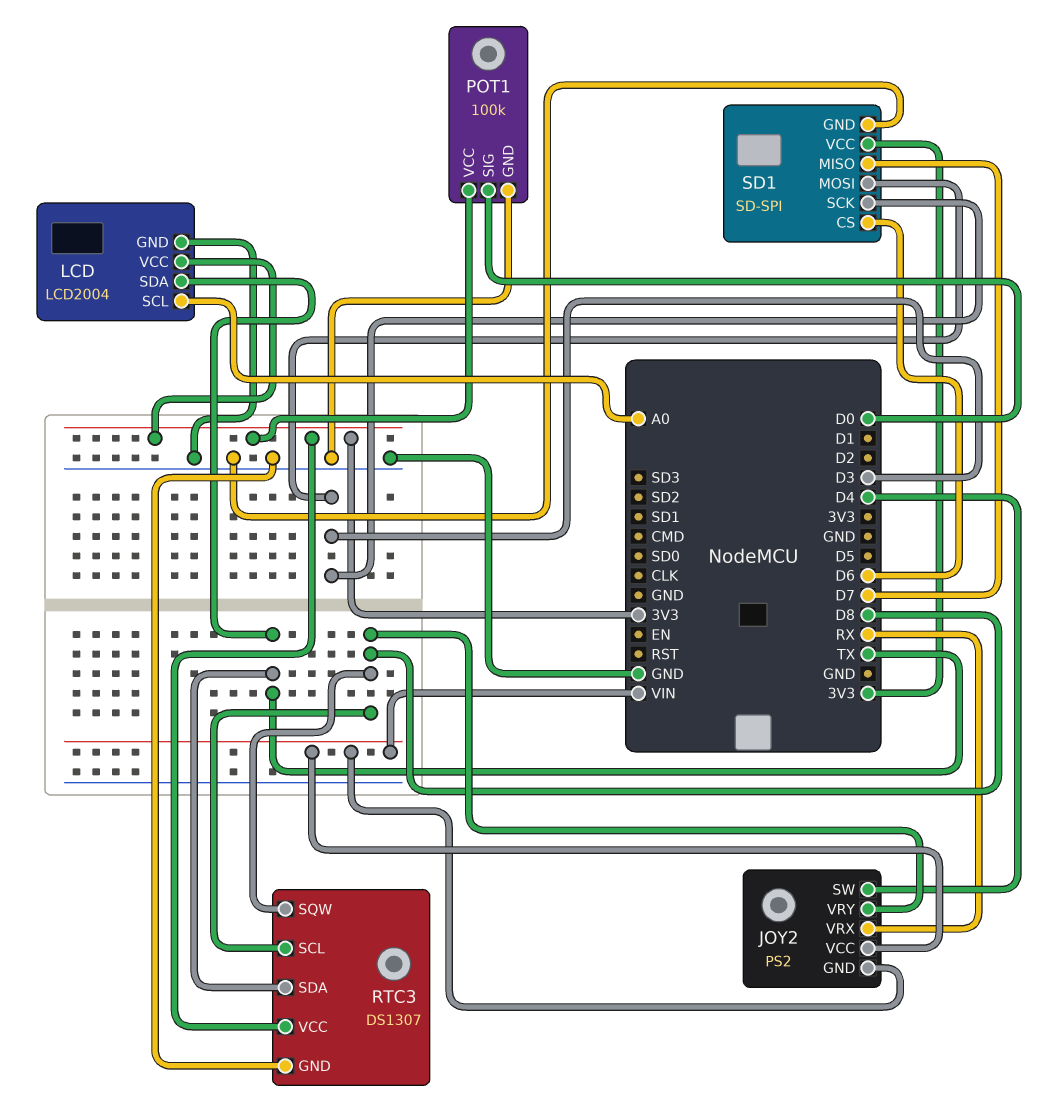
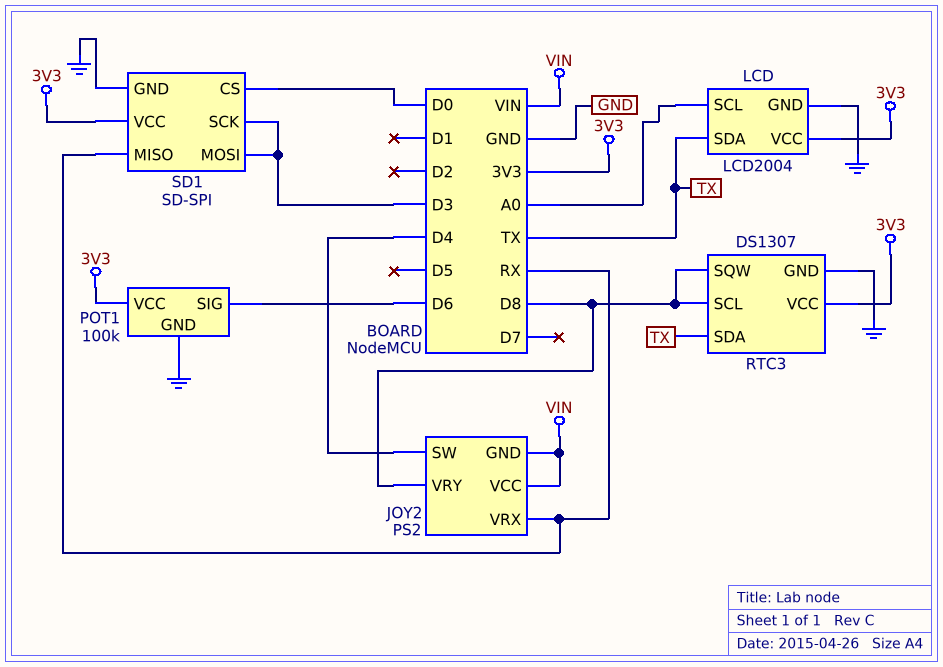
POT1 pin SIG: D0 -> D6
SD1 pin CS: D6 -> D0
SD1 pin MISO: D7 -> RX

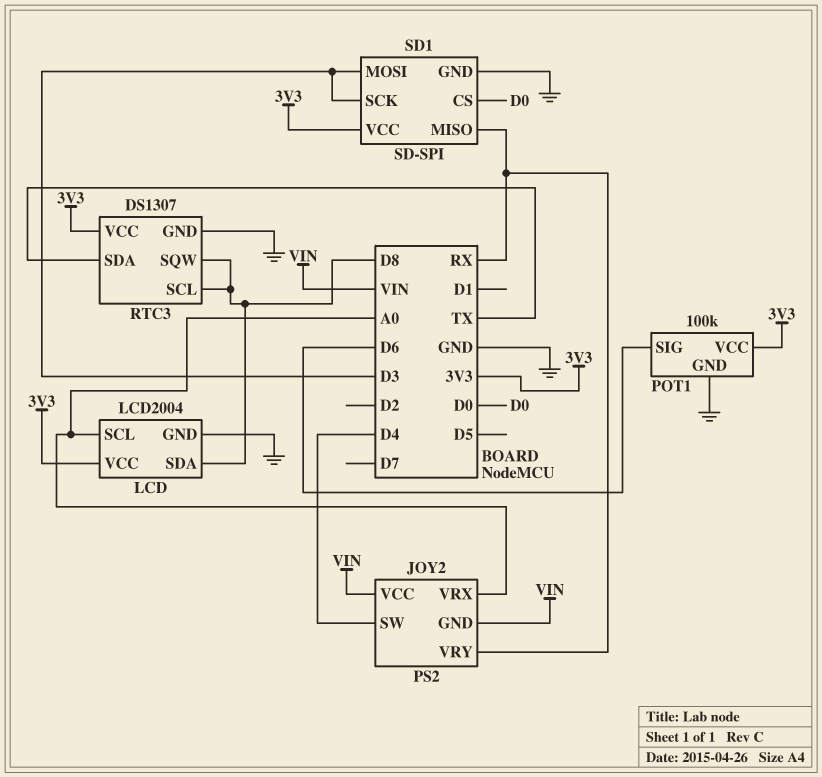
JOY2 pin VRX: RX -> A0
JOY2 pin VRY: D8 -> RX
LCD pin SDA: TX -> D8

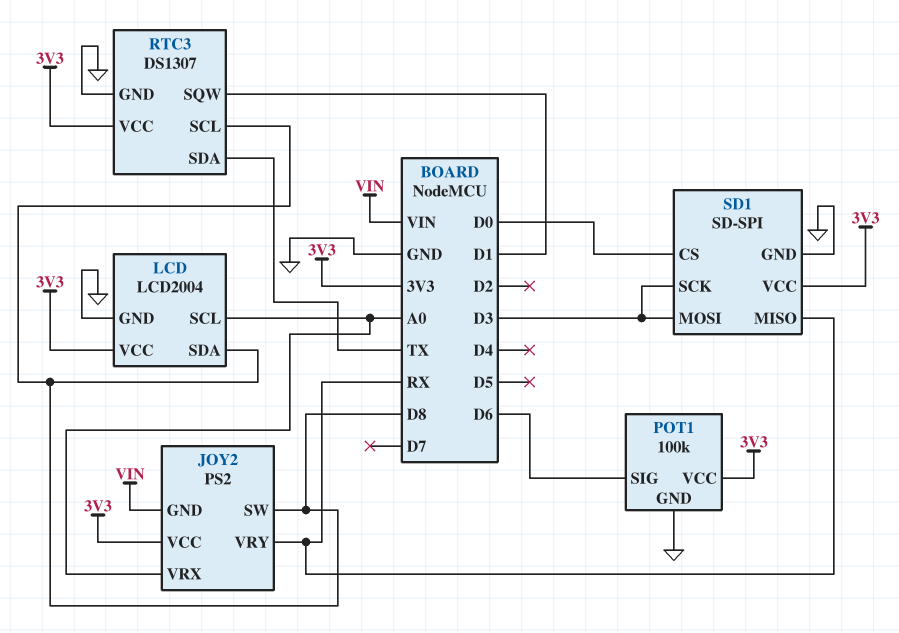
JOY2 pin SW: D4 -> D8
JOY2 pin VCC: VIN -> 3V3
RTC3 pin SQW: D8 -> D1

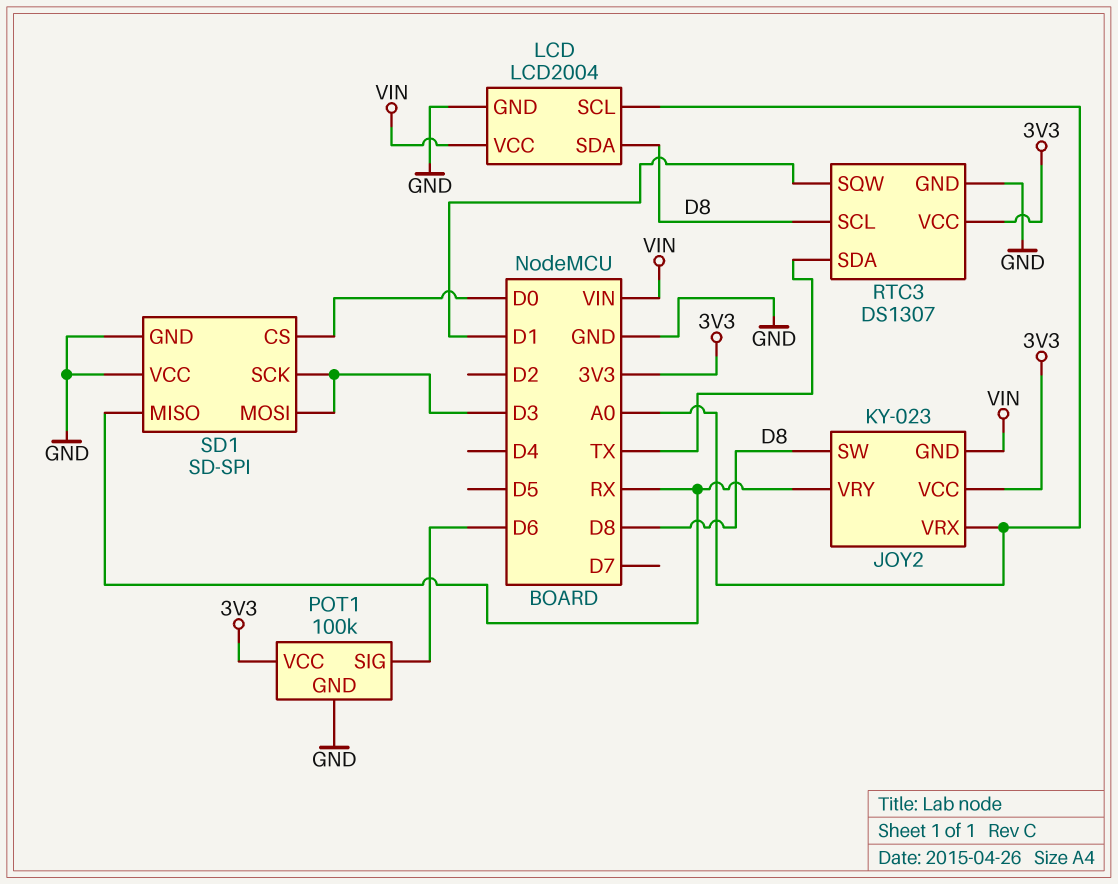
JOY2: PS2 -> KY-023
LCD pin VCC: 3V3 -> VIN
SD1 pin VCC: 3V3 -> GND

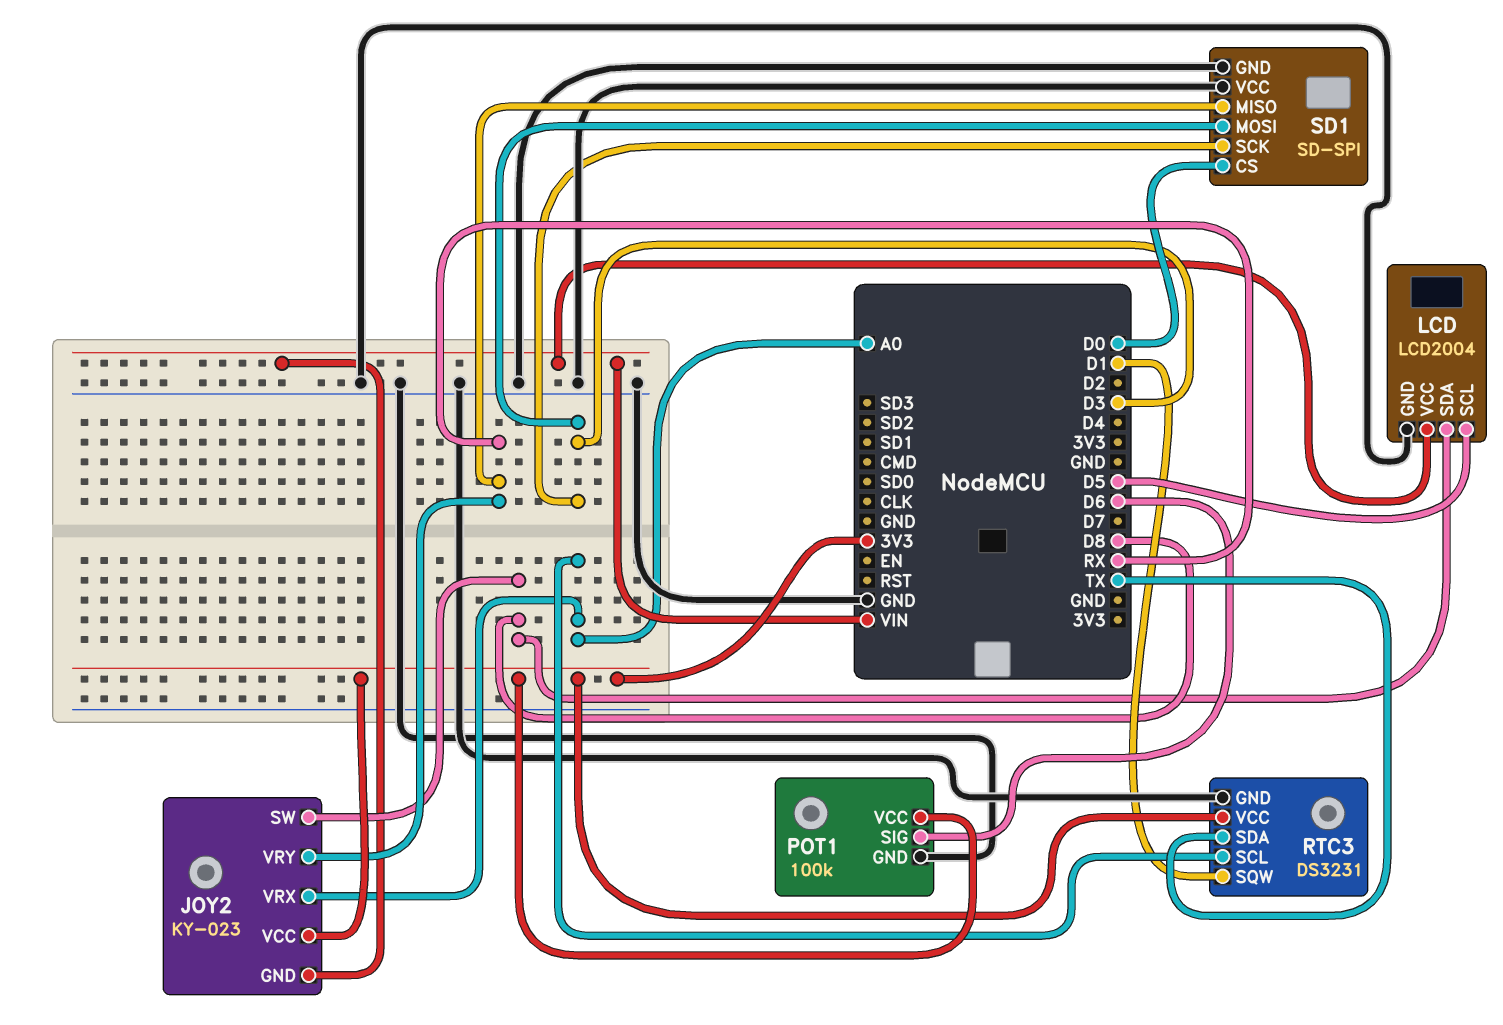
LCD pin SCL: A0 -> D5
RTC3: DS1307 -> DS3231
RTC3 pin SCL: D8 -> A0

